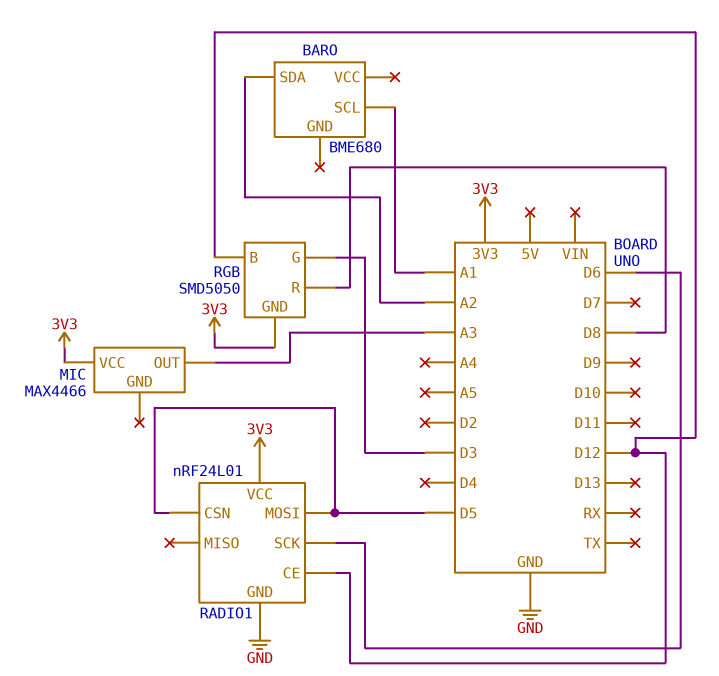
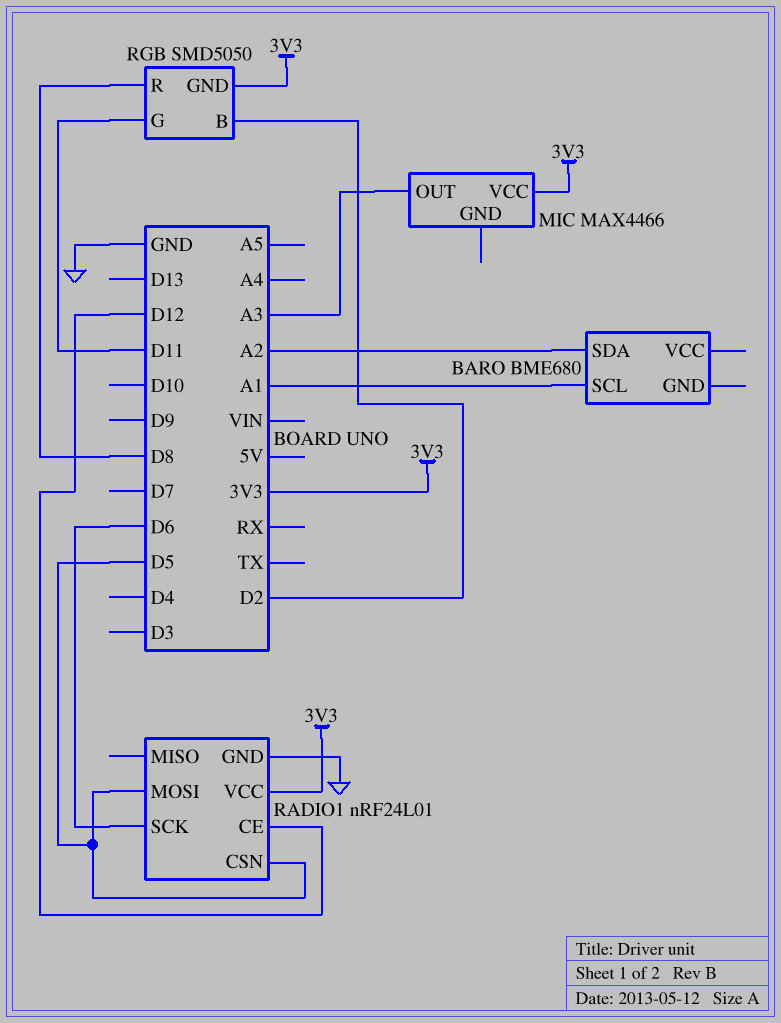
RGB pin B: D12 -> D2
RGB pin G: D3 -> D11

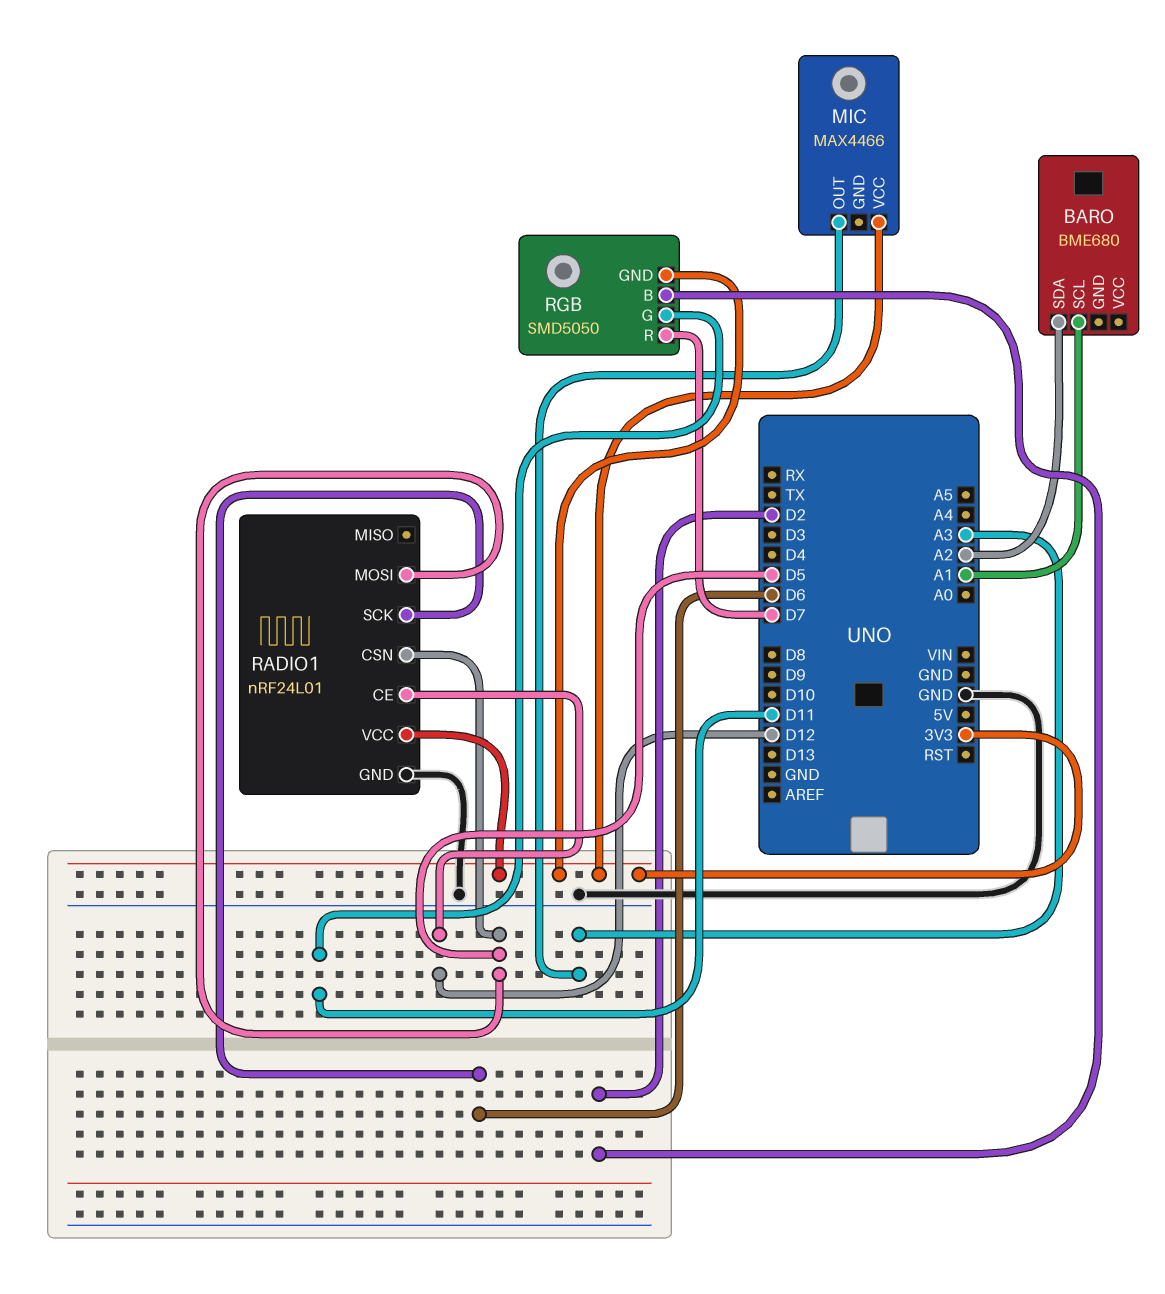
RGB pin R: D8 -> D7

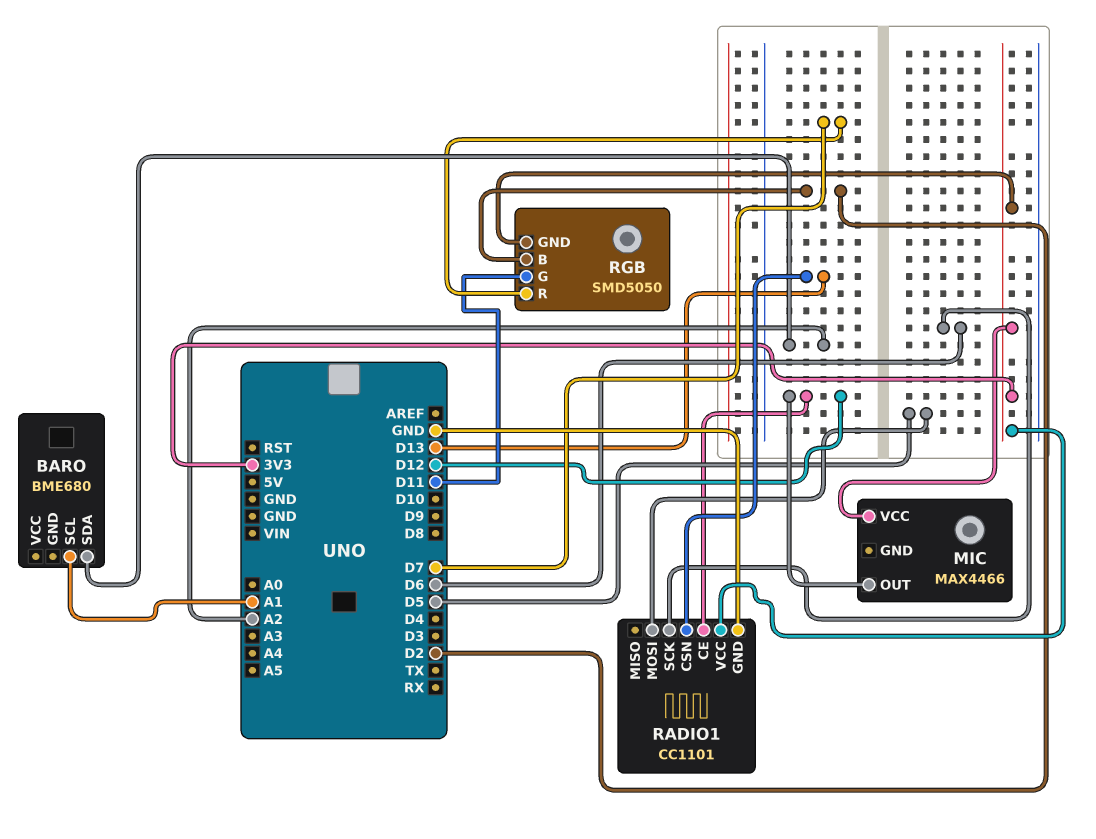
MIC pin OUT: A3 -> D12
RADIO1: nRF24L01 -> CC1101
RADIO1 pin CSN: D5 -> D13

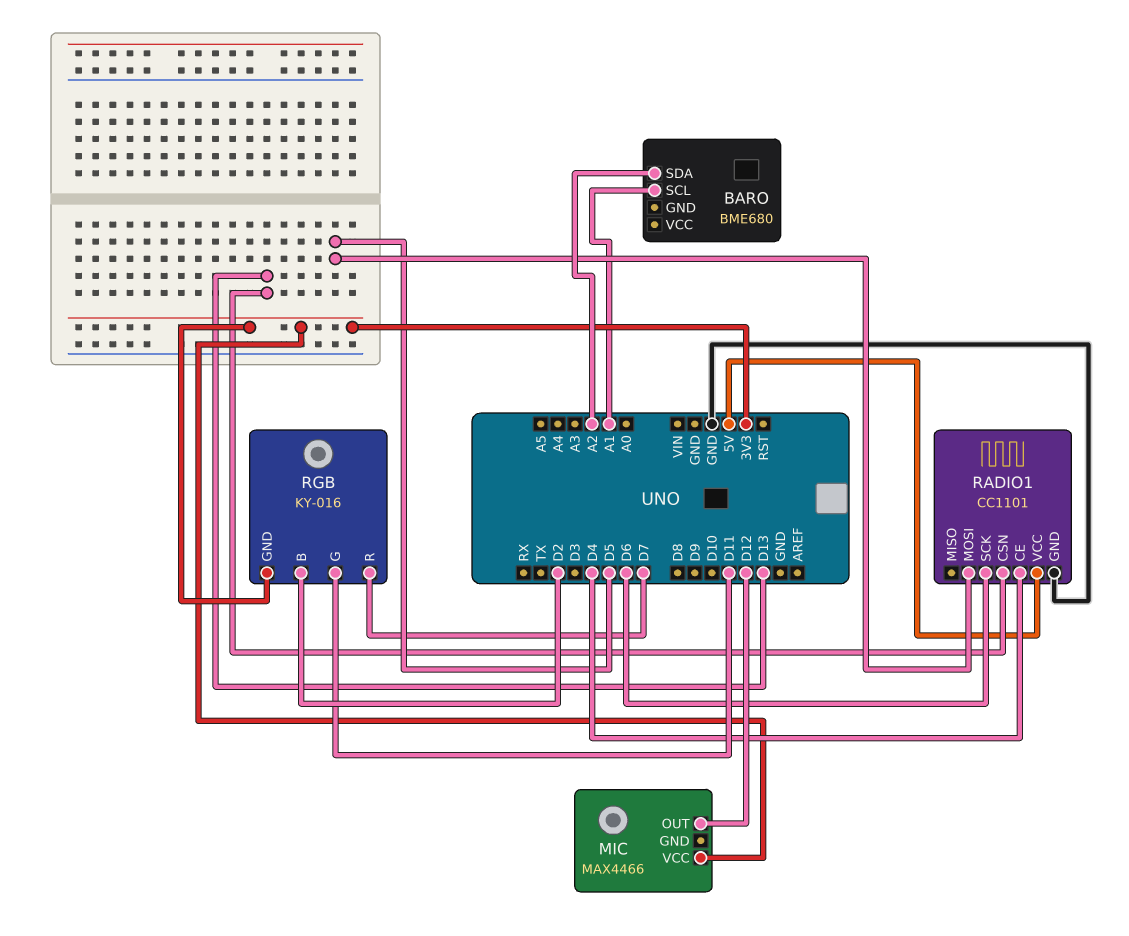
RADIO1 pin CE: D12 -> D4
RADIO1 pin VCC: 3V3 -> 5V
RGB: SMD5050 -> KY-016

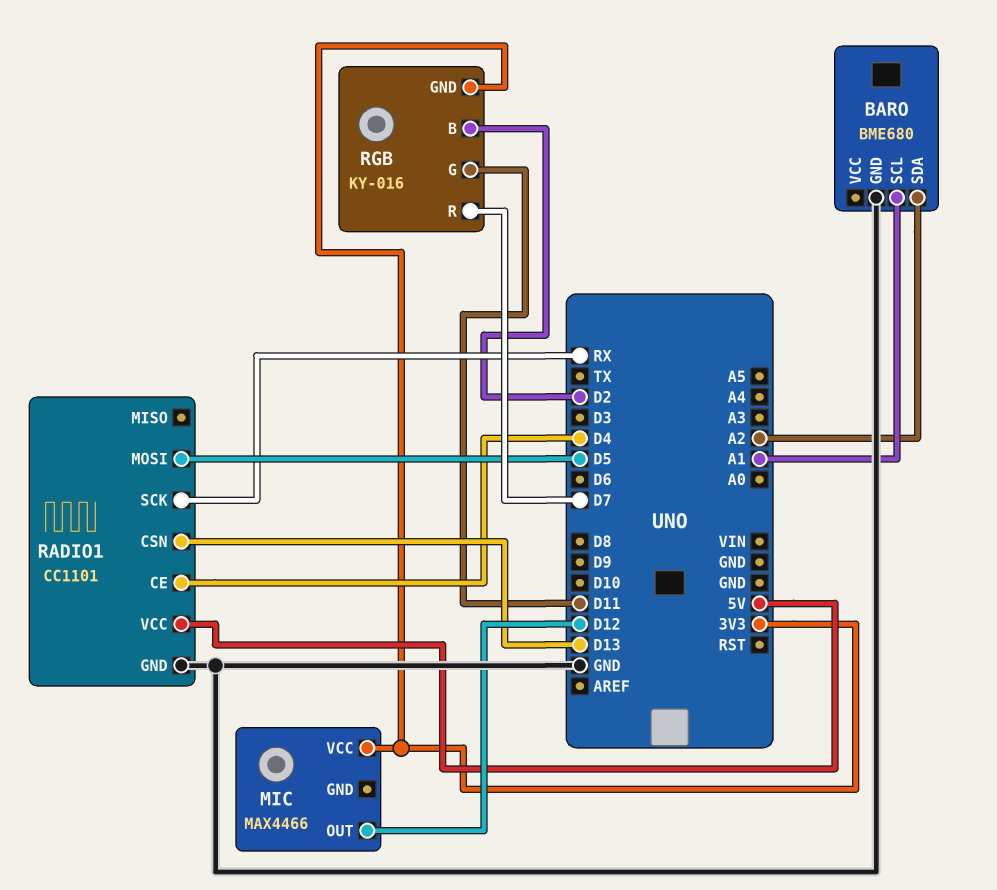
BARO pin GND: none -> GND
RADIO1 pin SCK: D6 -> RX

